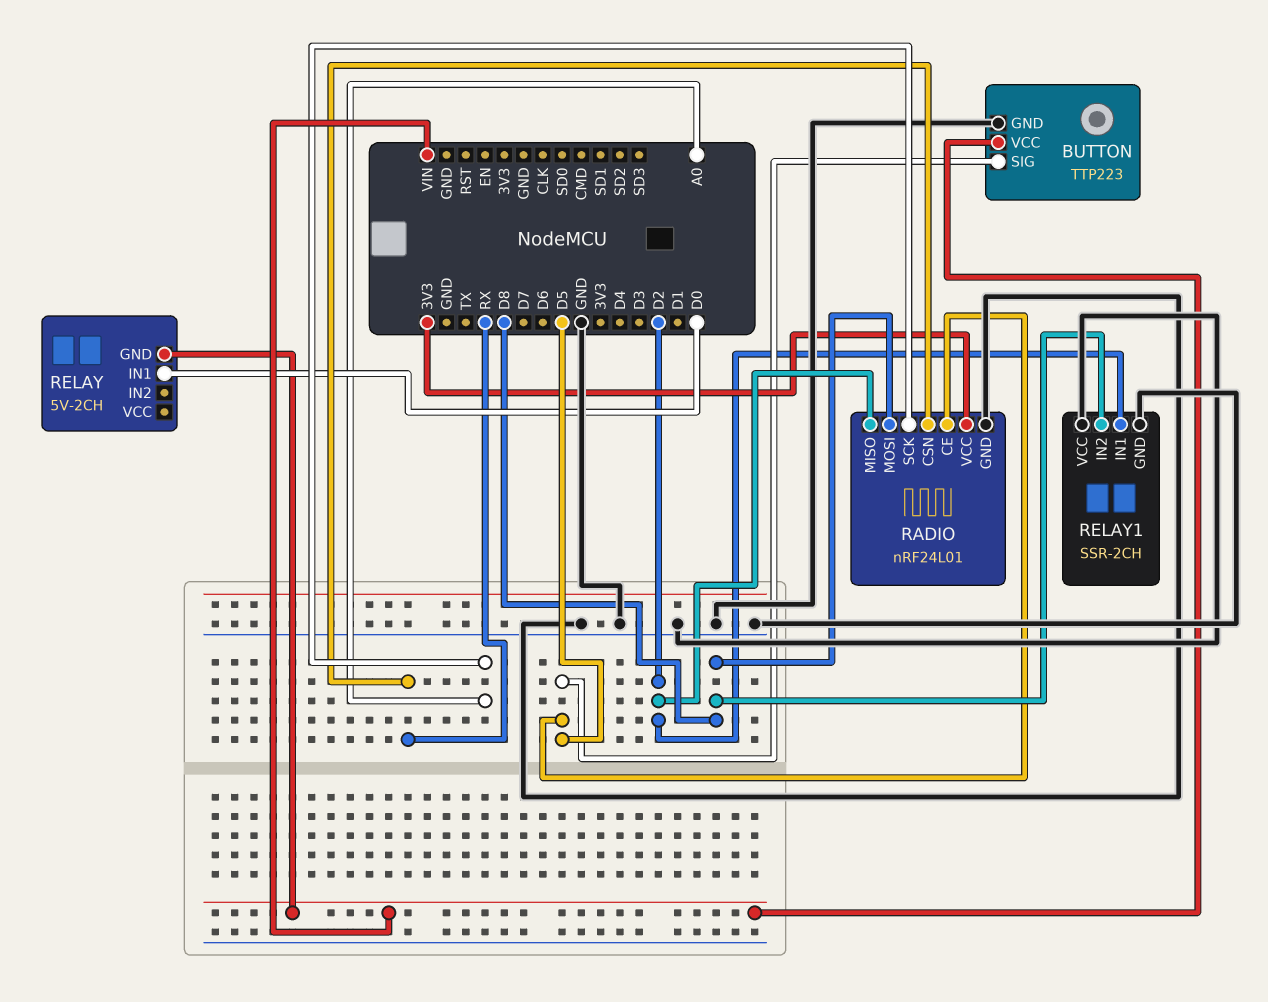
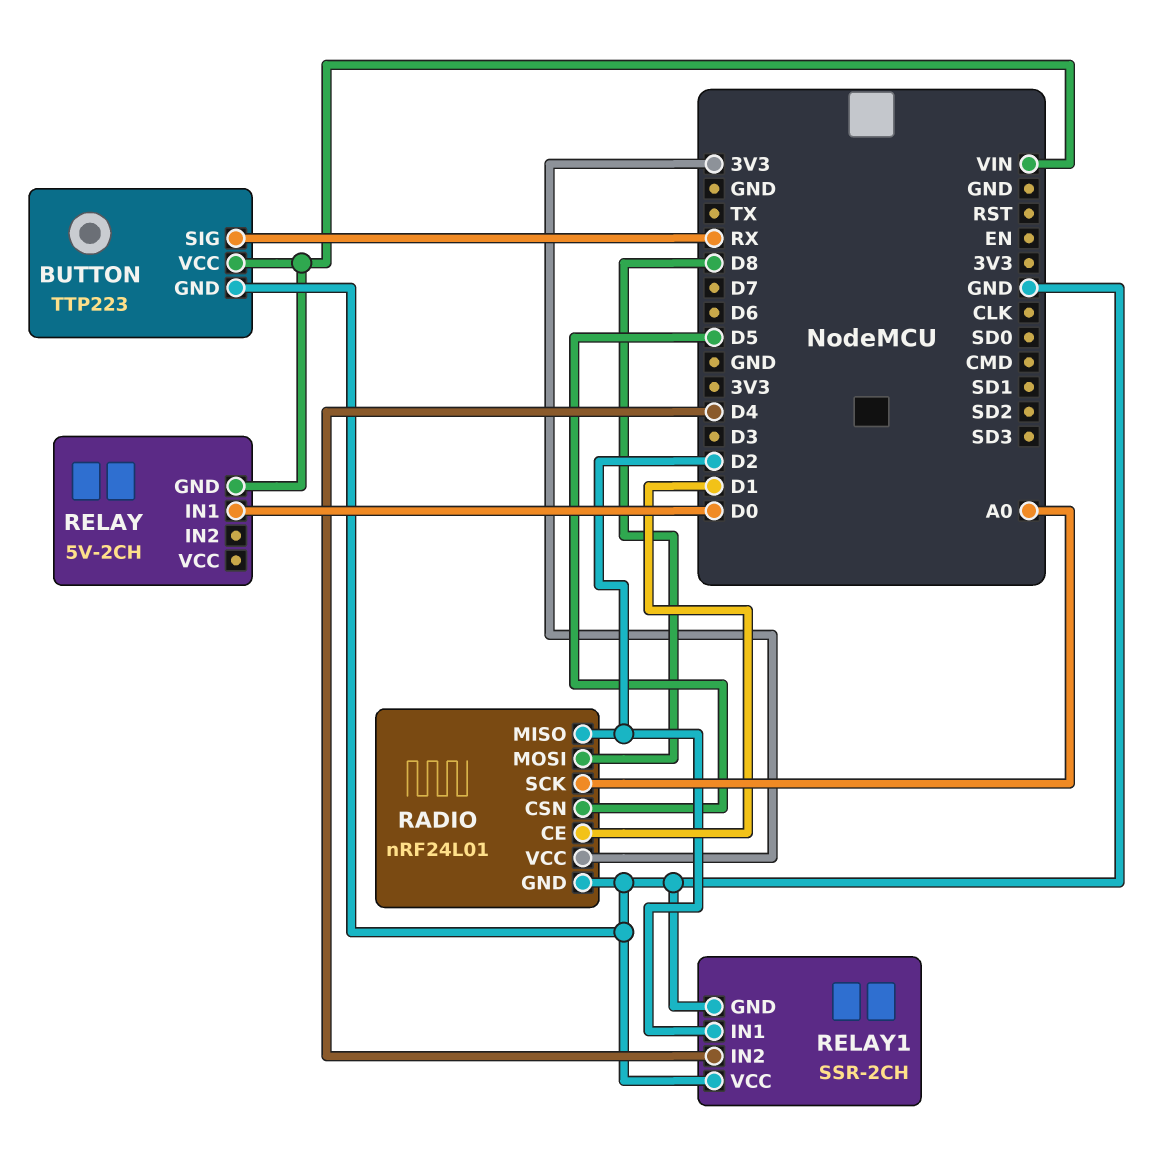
BUTTON pin SIG: D5 -> RX
RADIO pin CE: D5 -> D1
RADIO pin CSN: RX -> D5
RELAY1 pin IN2: D8 -> D4

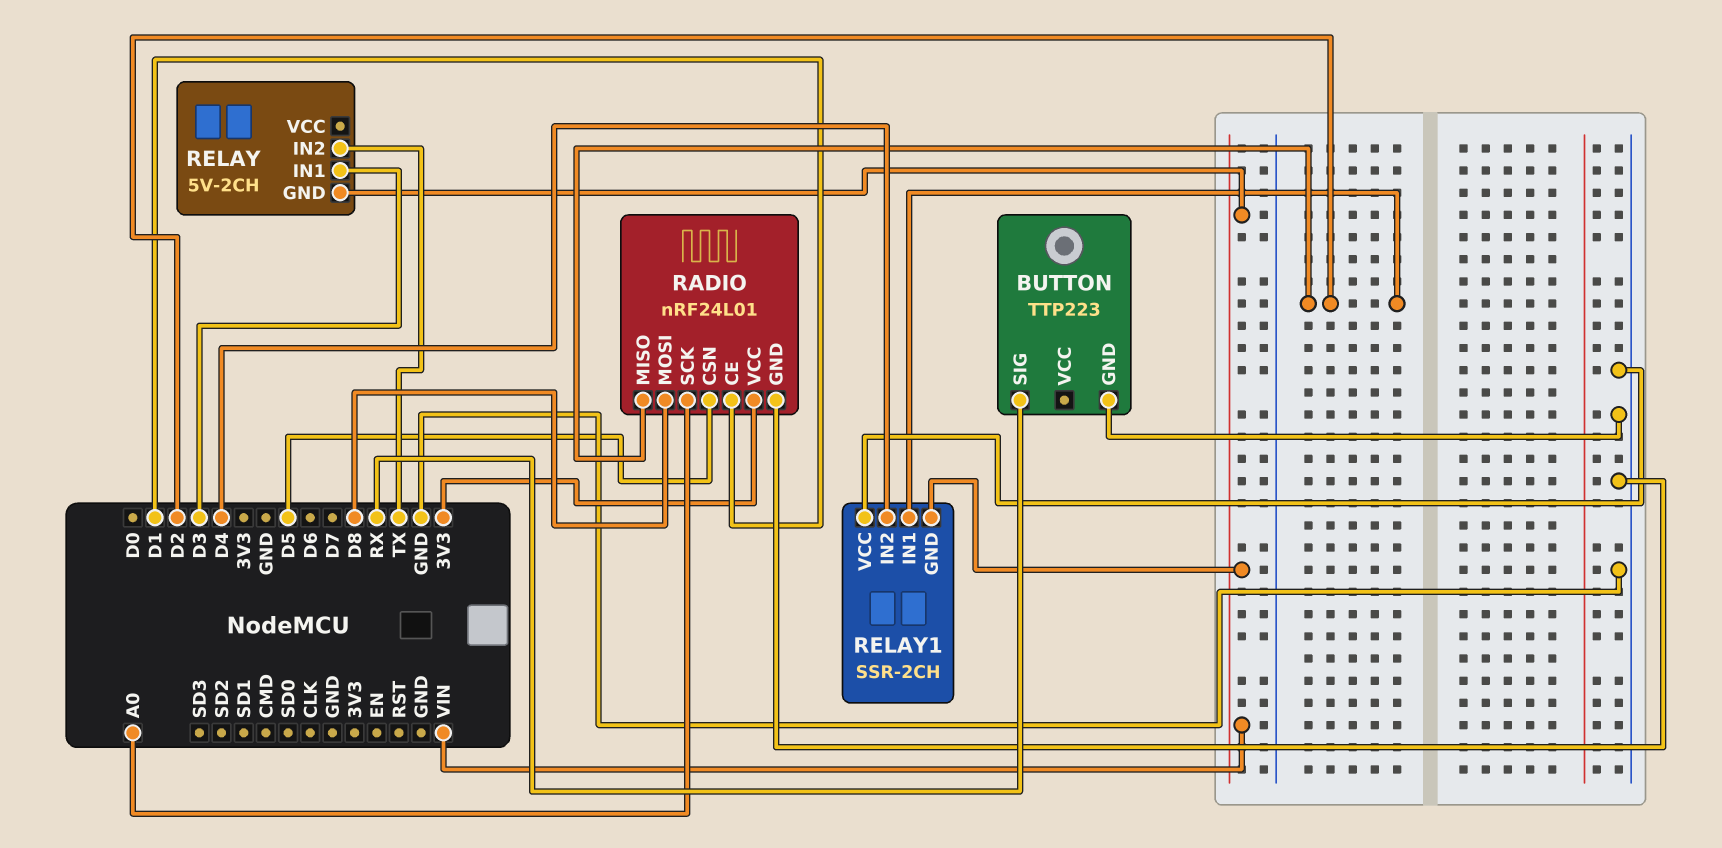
BUTTON pin VCC: VIN -> none
RELAY pin IN1: D0 -> D3
RELAY pin IN2: none -> TX
RELAY1 pin GND: GND -> VIN

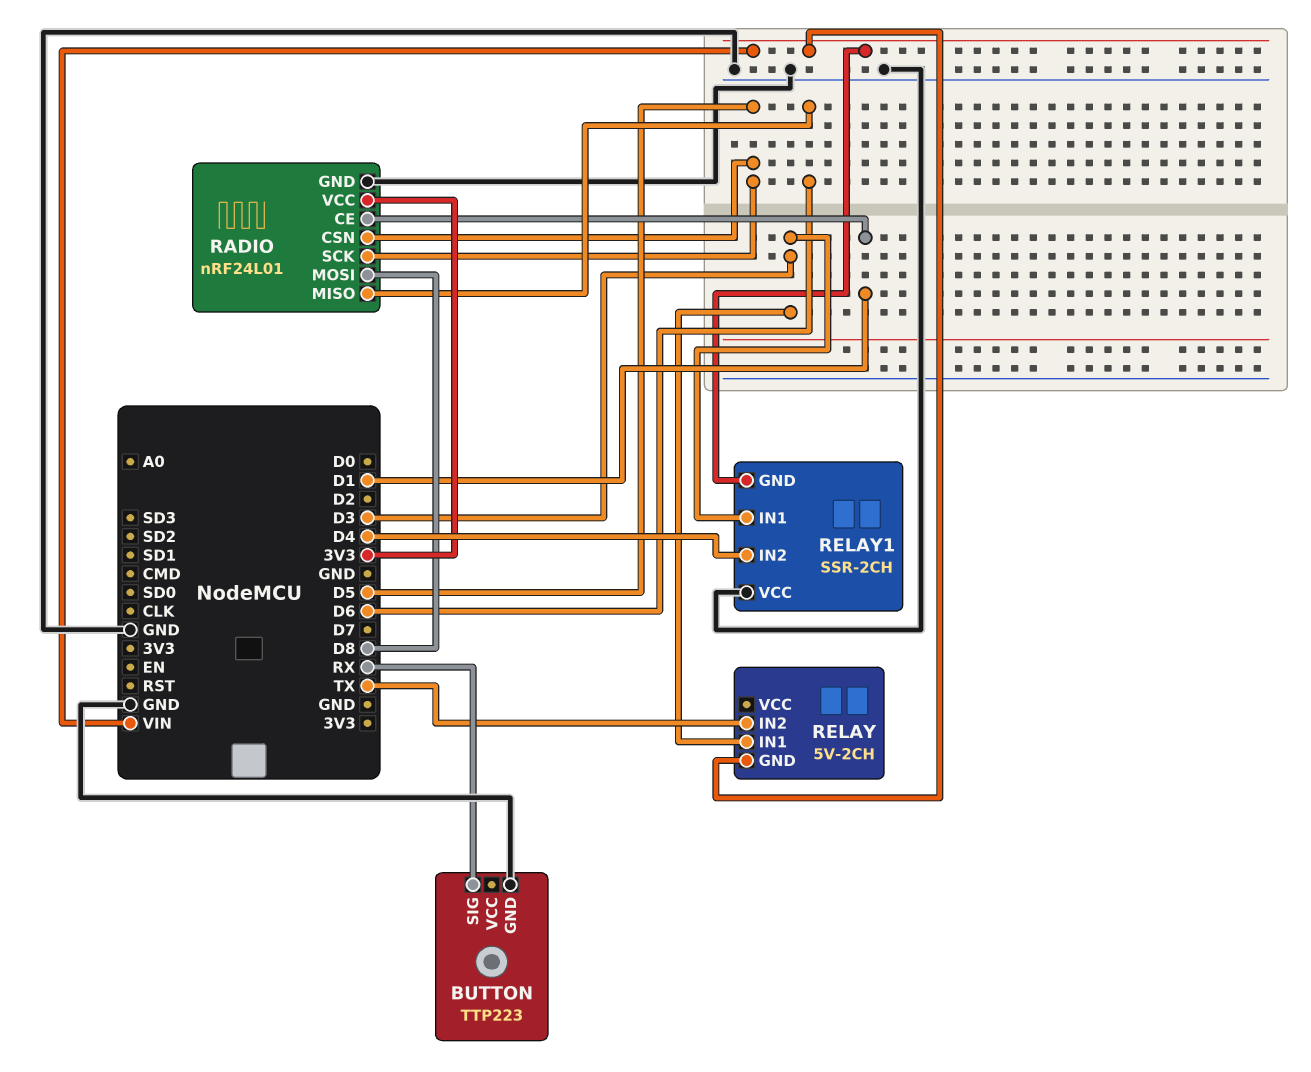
RADIO pin MISO: D2 -> D6
RADIO pin SCK: A0 -> D5
RELAY1 pin IN1: D2 -> D3

